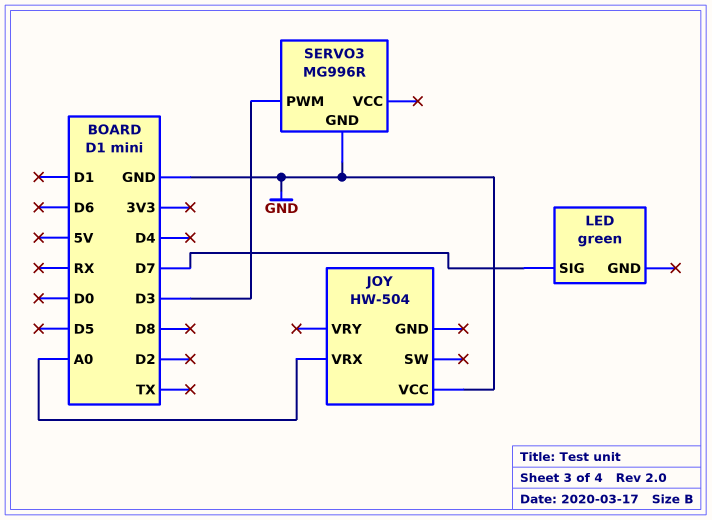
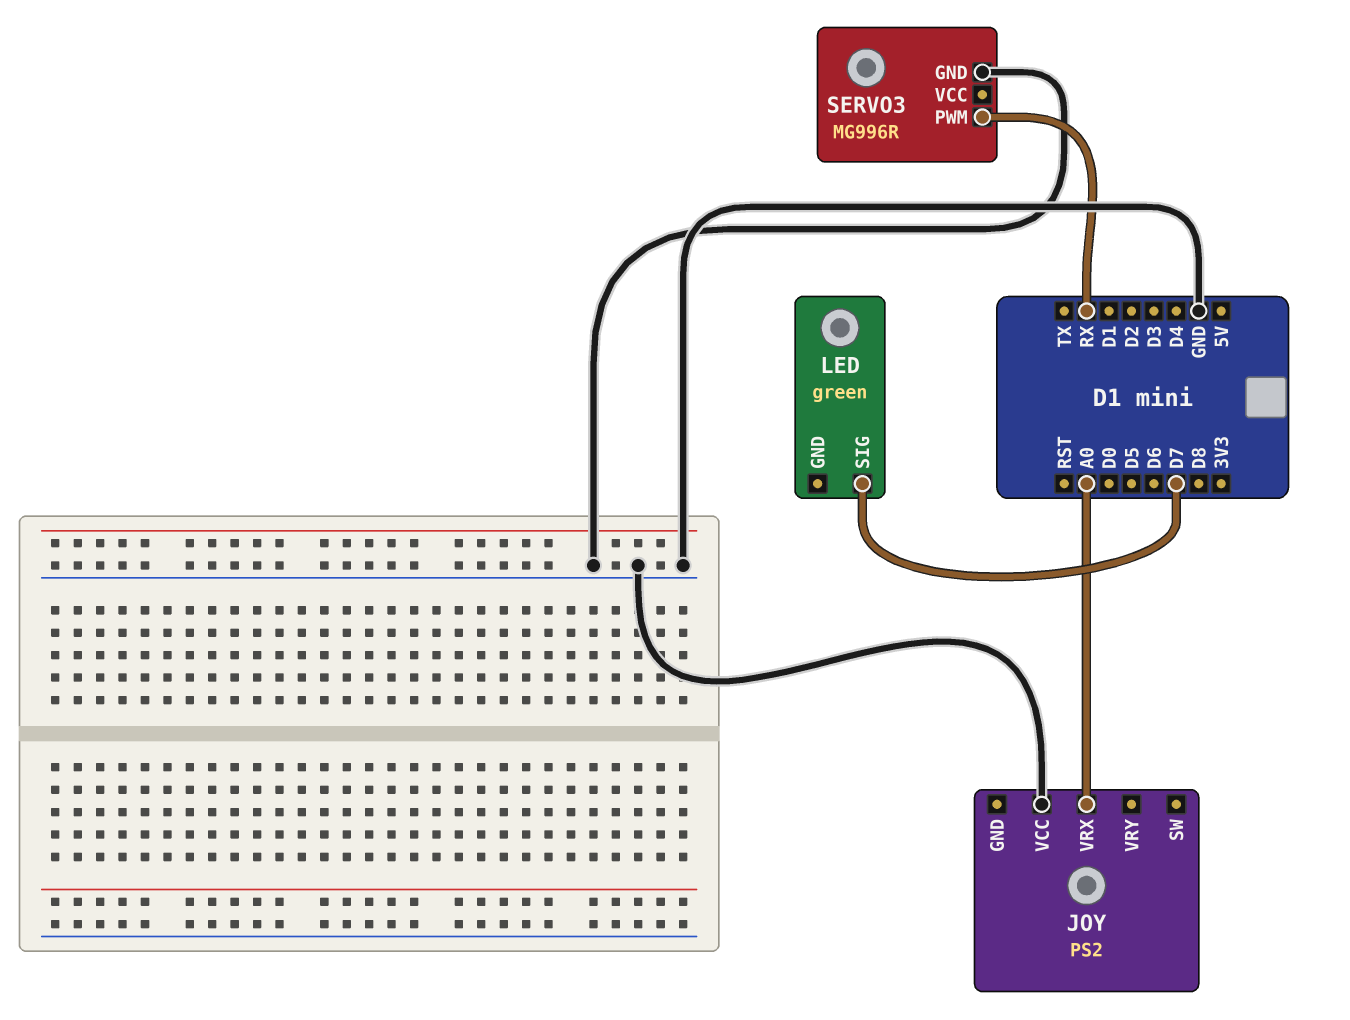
JOY: HW-504 -> PS2
SERVO3 pin PWM: D3 -> RX

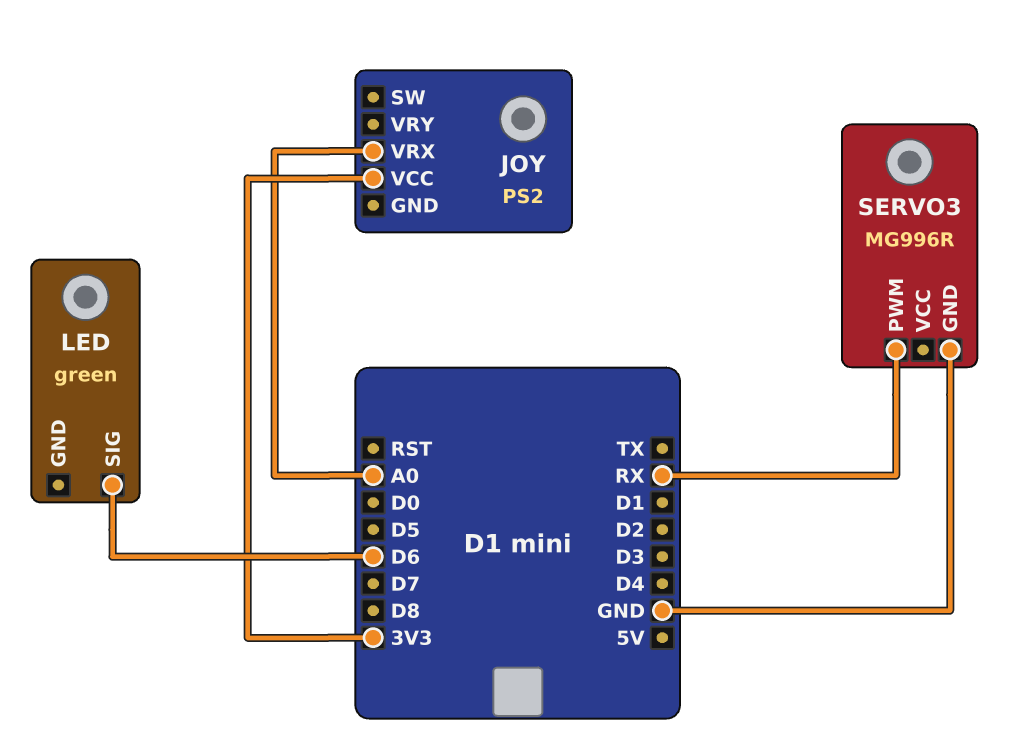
JOY pin VCC: GND -> 3V3
LED pin SIG: D7 -> D6

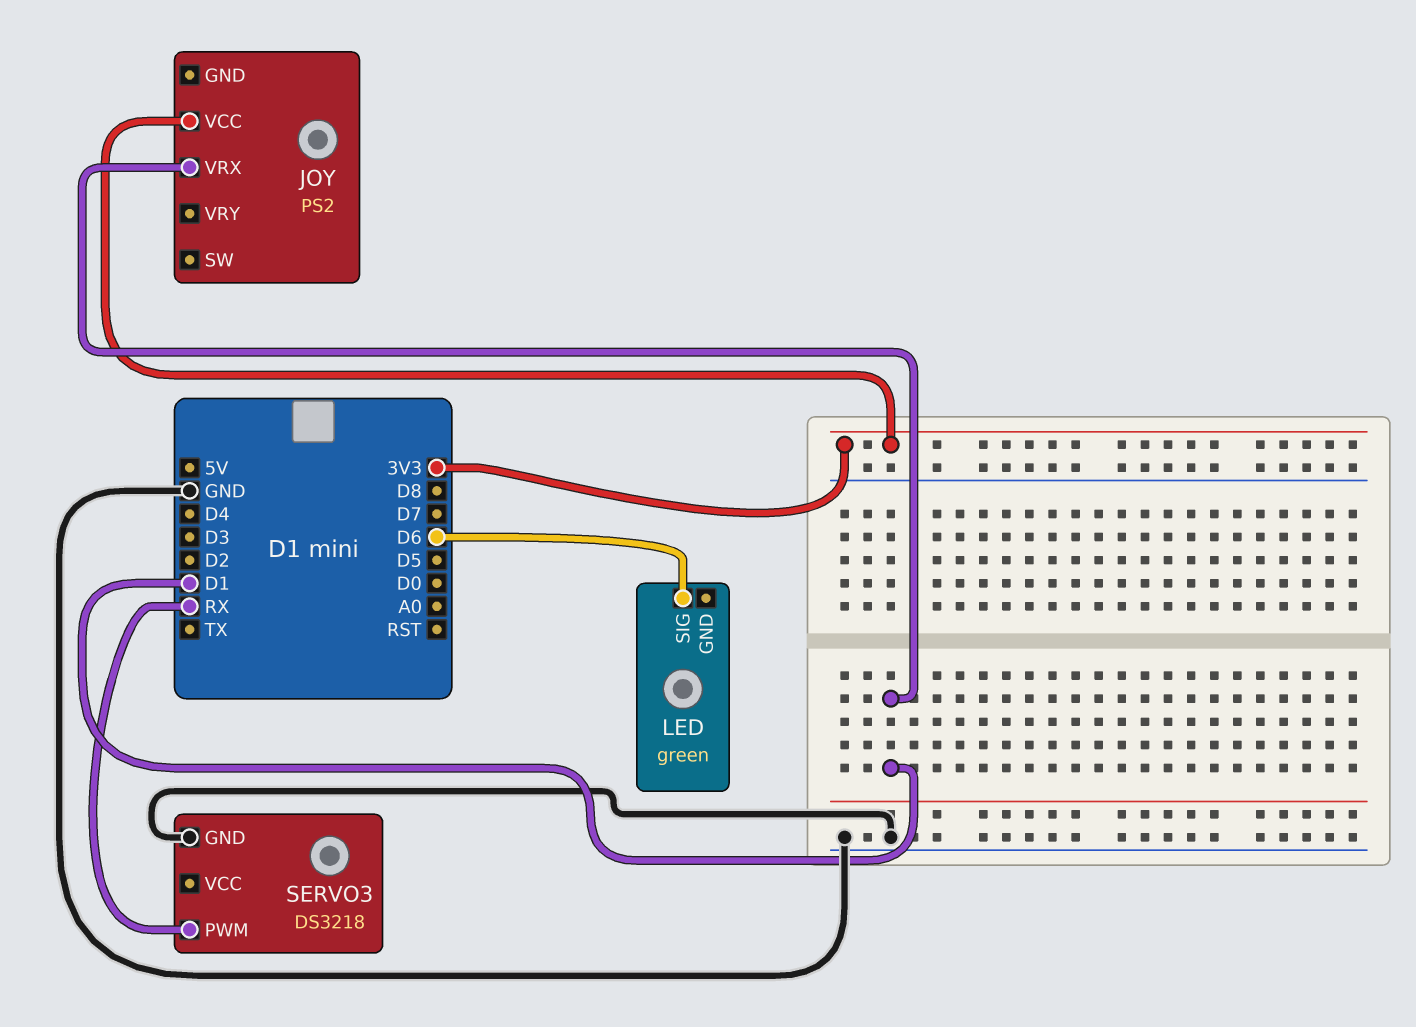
JOY pin VRX: A0 -> D1
SERVO3: MG996R -> DS3218

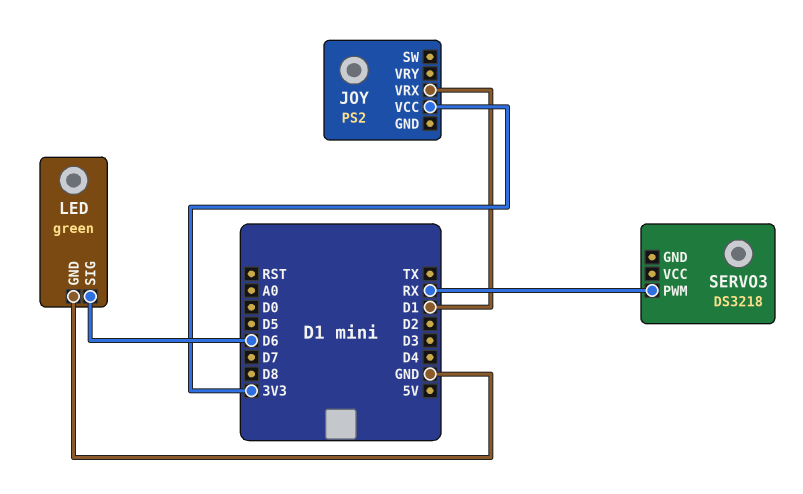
LED pin GND: none -> GND
SERVO3 pin GND: GND -> none

